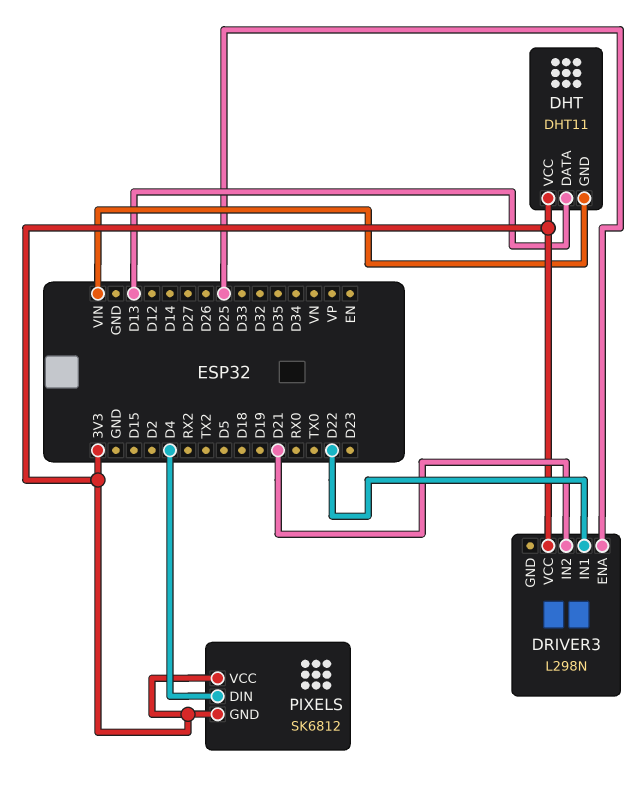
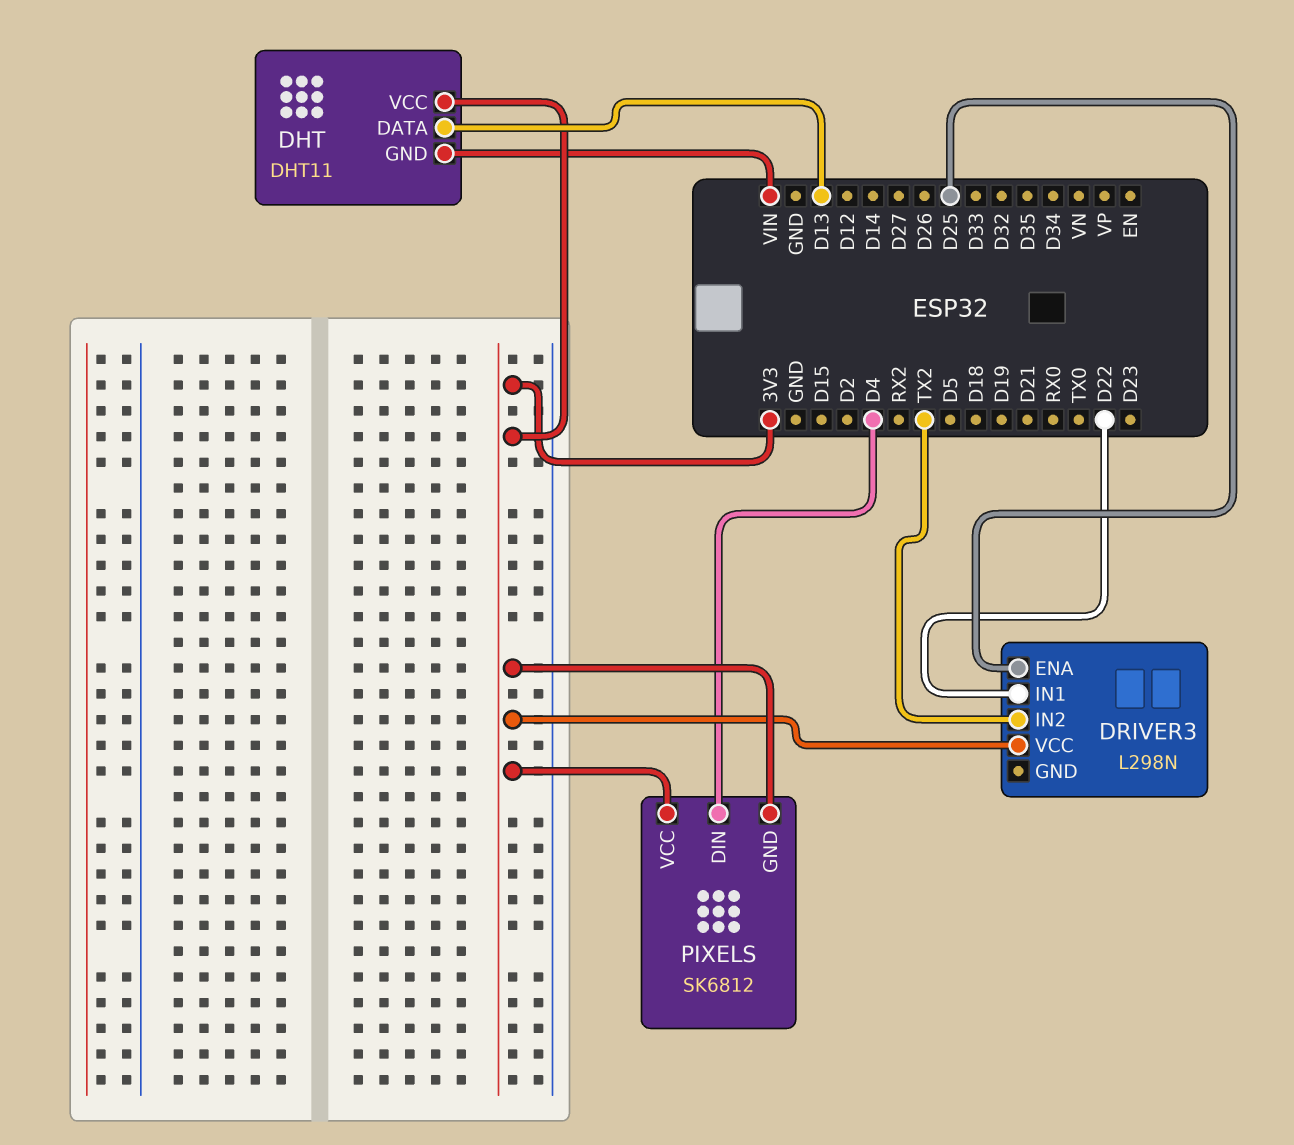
DRIVER3 pin IN2: D21 -> TX2

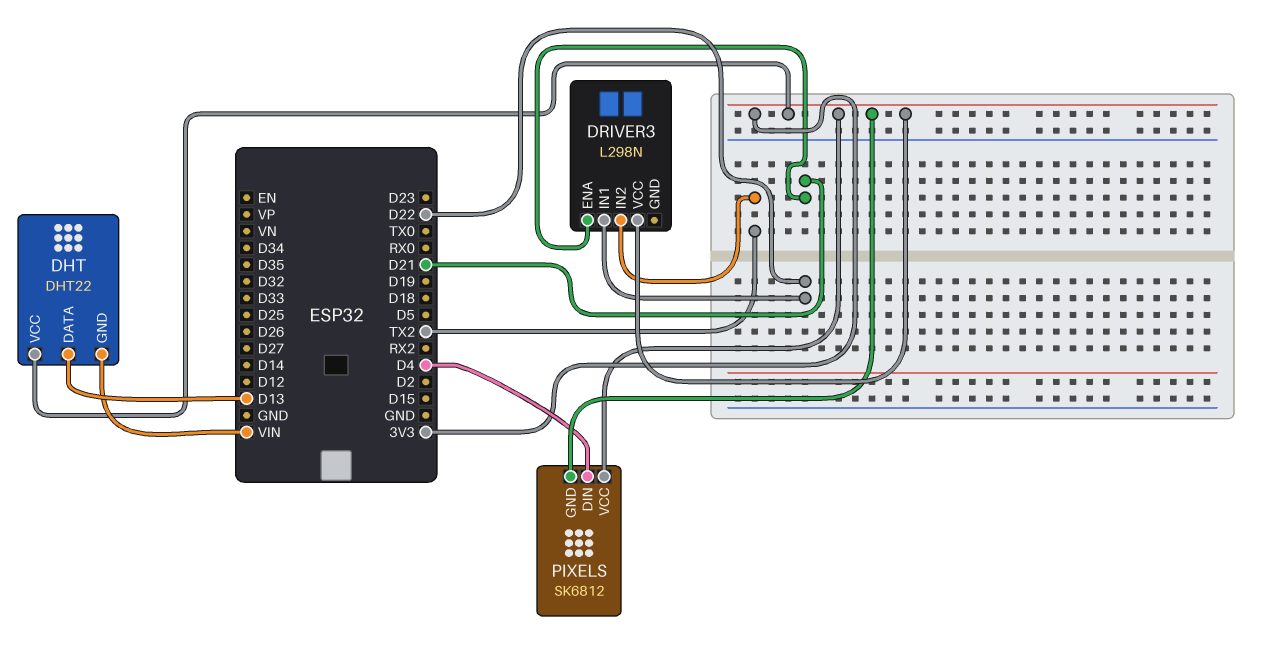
DHT: DHT11 -> DHT22
DRIVER3 pin ENA: D25 -> D21

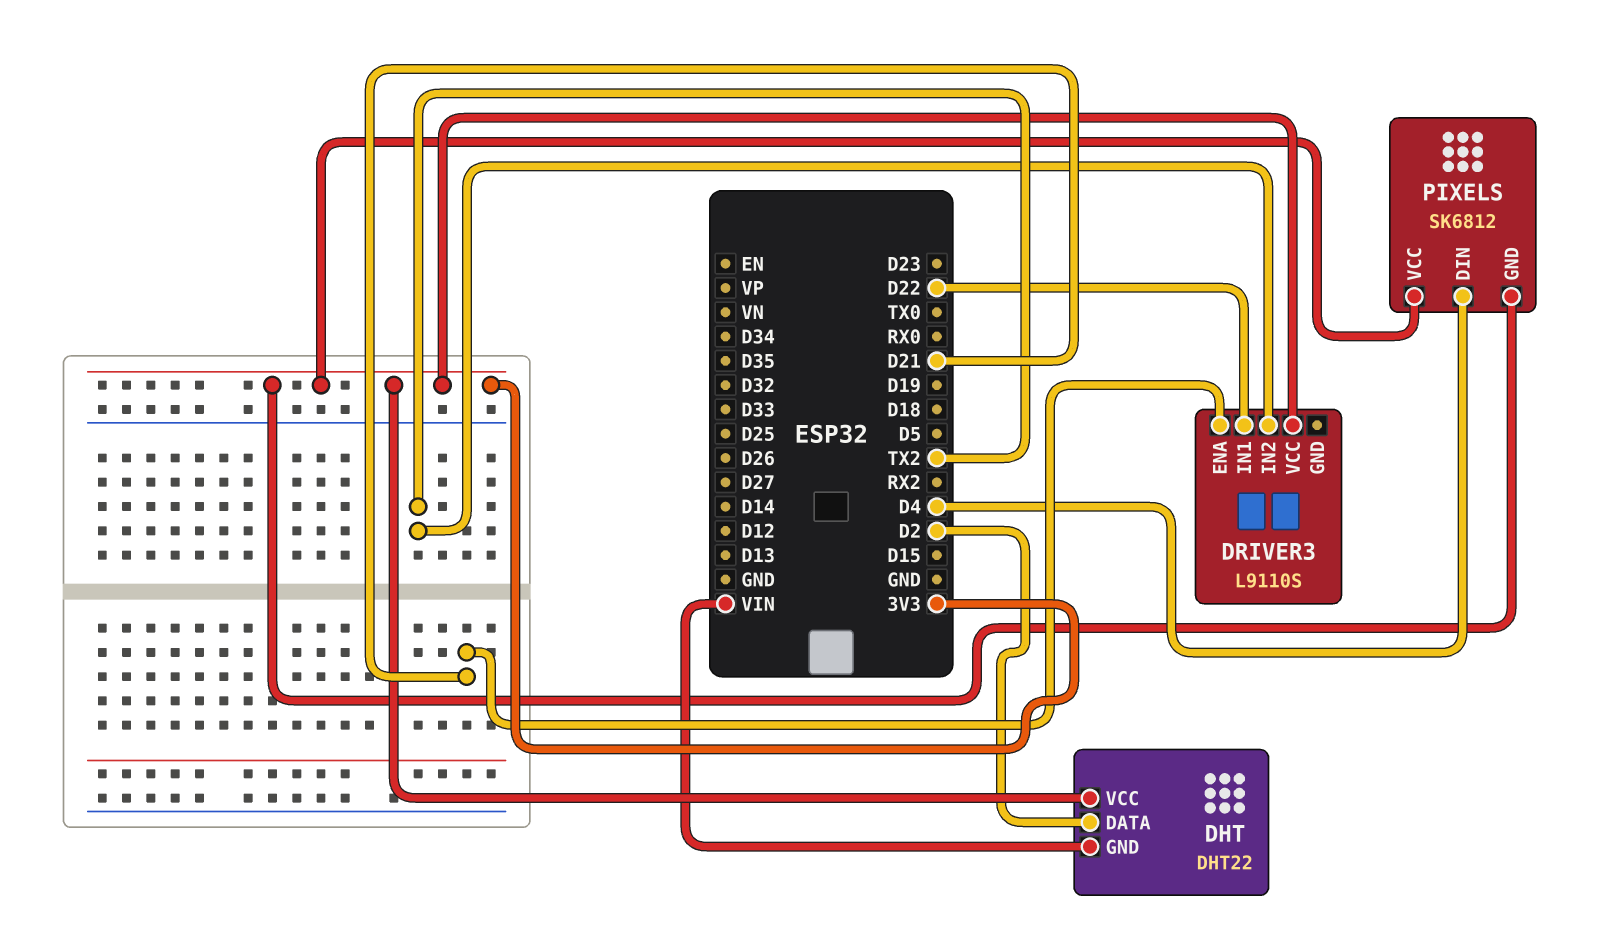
DHT pin DATA: D13 -> D2
DRIVER3: L298N -> L9110S

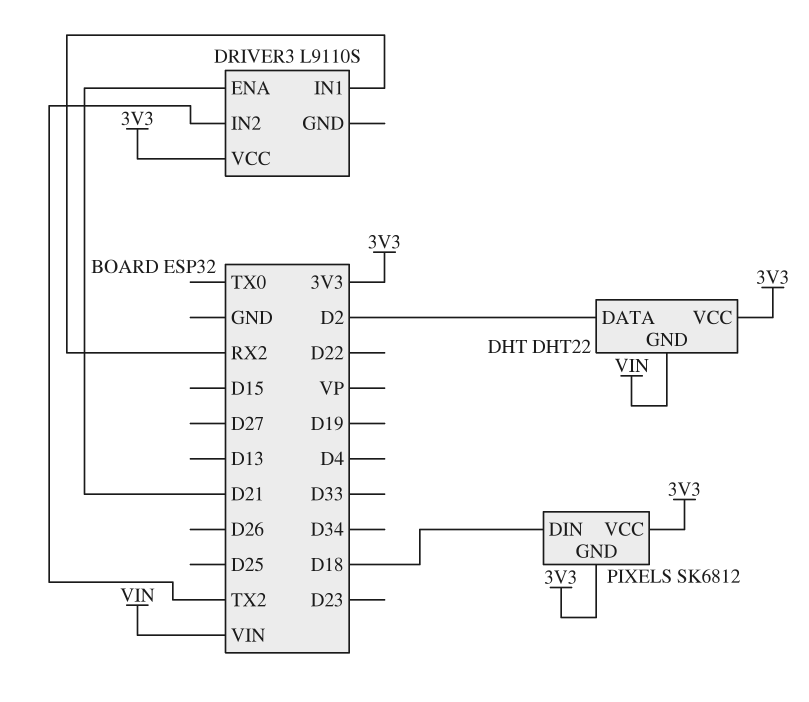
DRIVER3 pin IN1: D22 -> RX2
PIXELS pin DIN: D4 -> D18

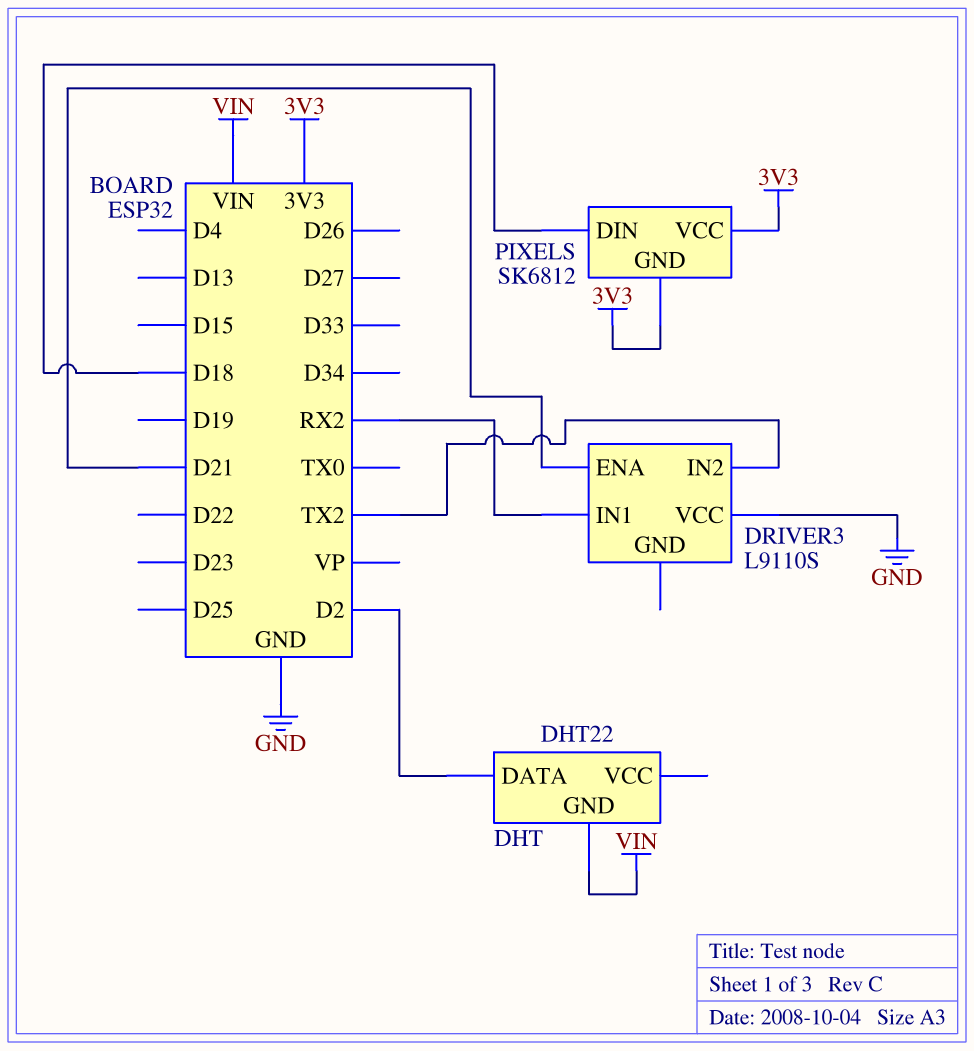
DHT pin VCC: 3V3 -> none
DRIVER3 pin VCC: 3V3 -> GND

